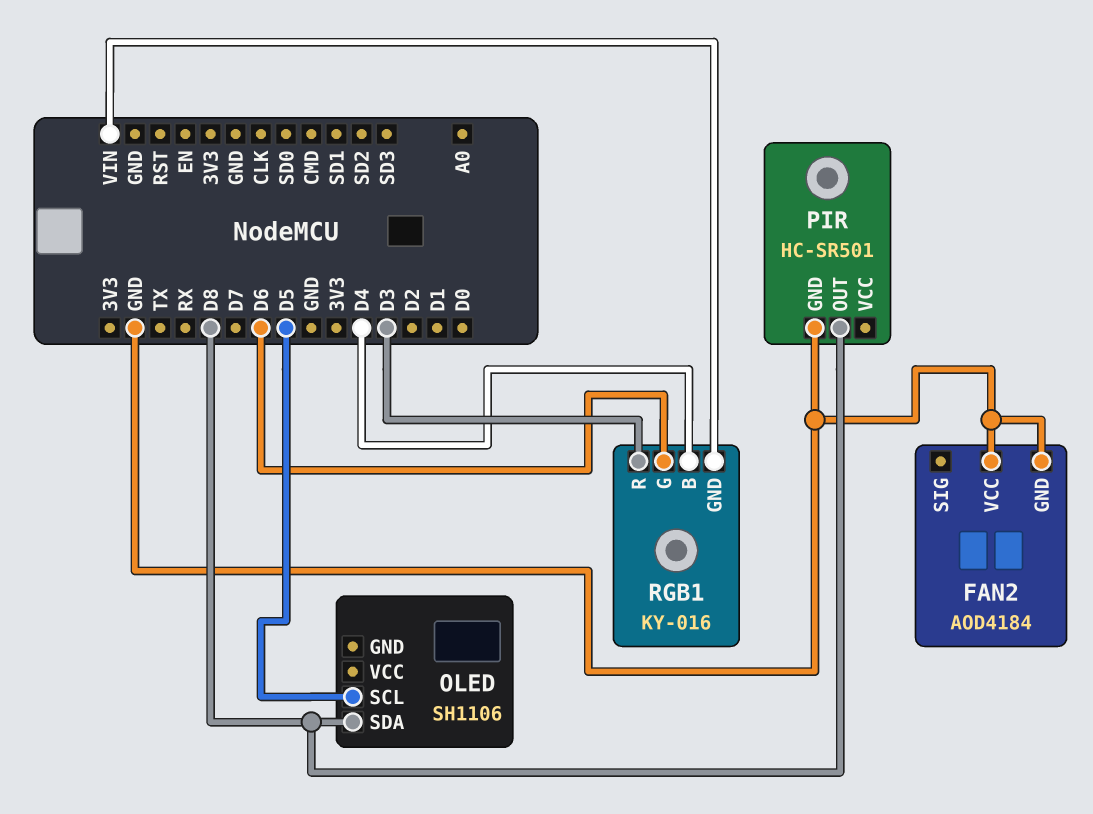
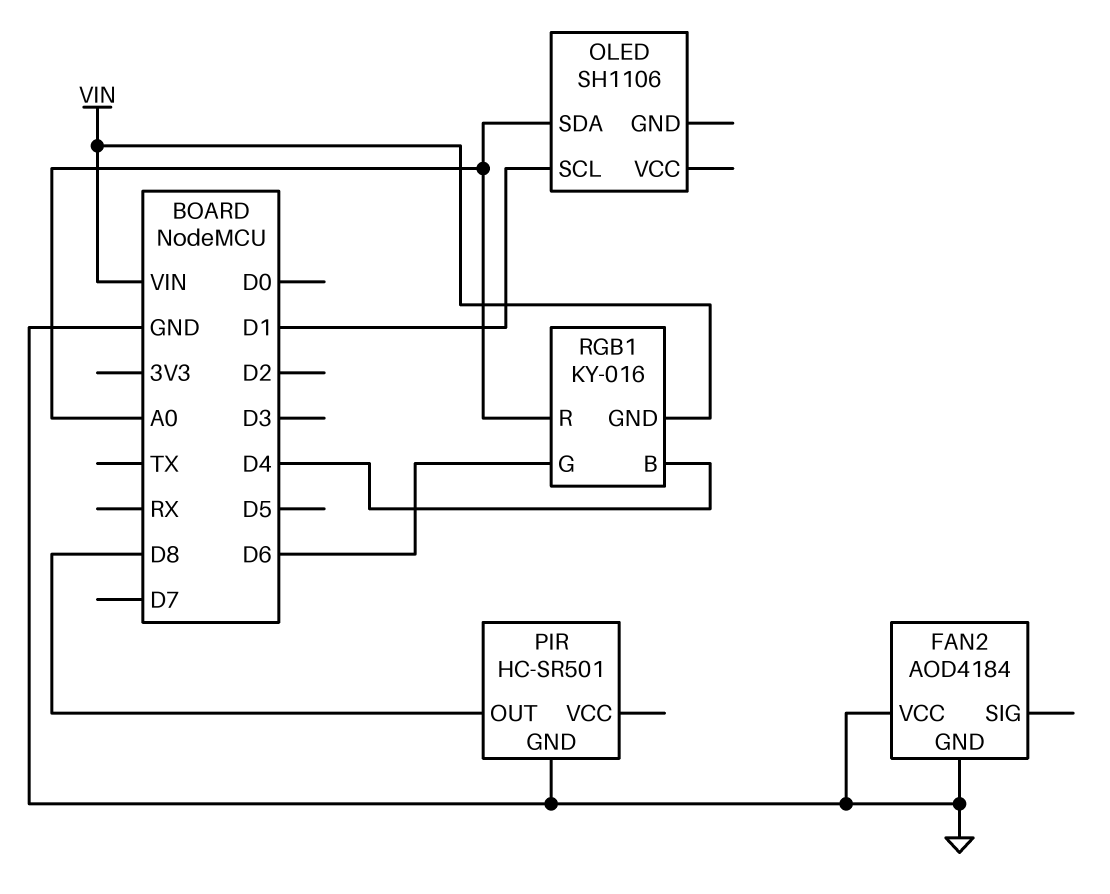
OLED pin SCL: D5 -> D1
OLED pin SDA: D8 -> A0
RGB1 pin R: D3 -> A0

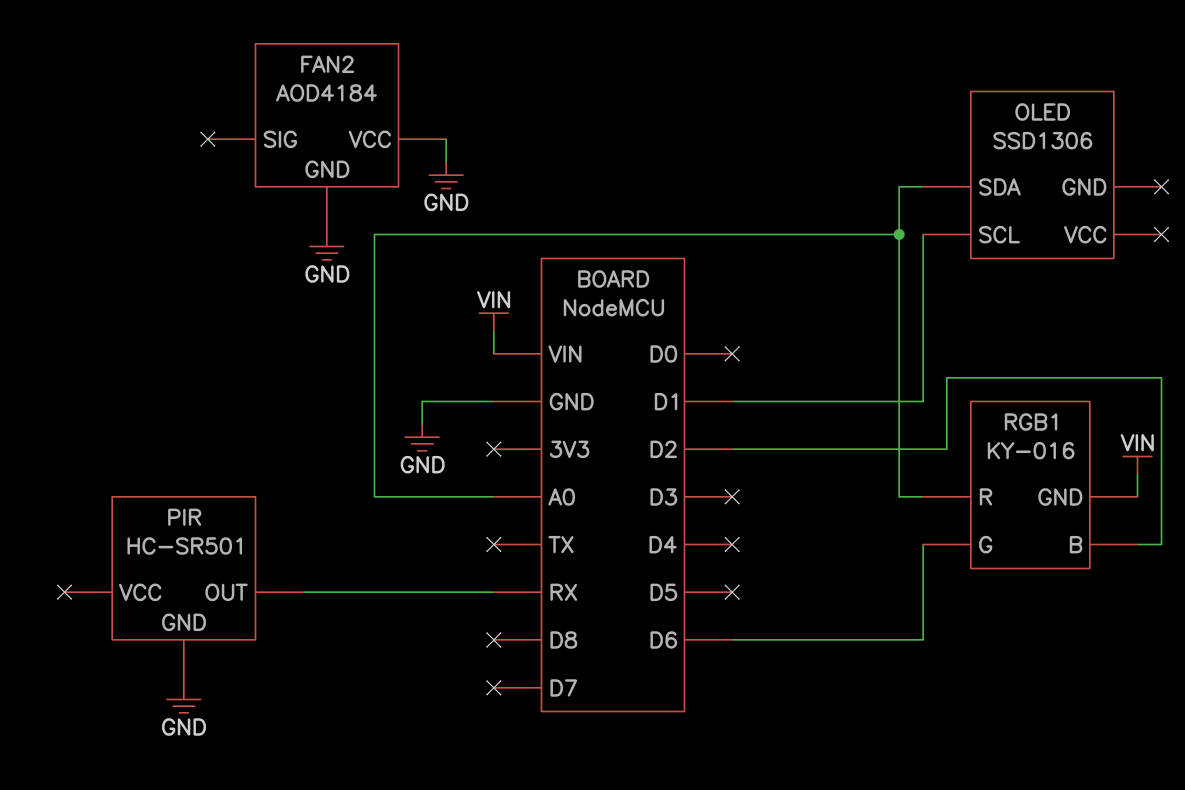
OLED: SH1106 -> SSD1306
PIR pin OUT: D8 -> RX
RGB1 pin B: D4 -> D2

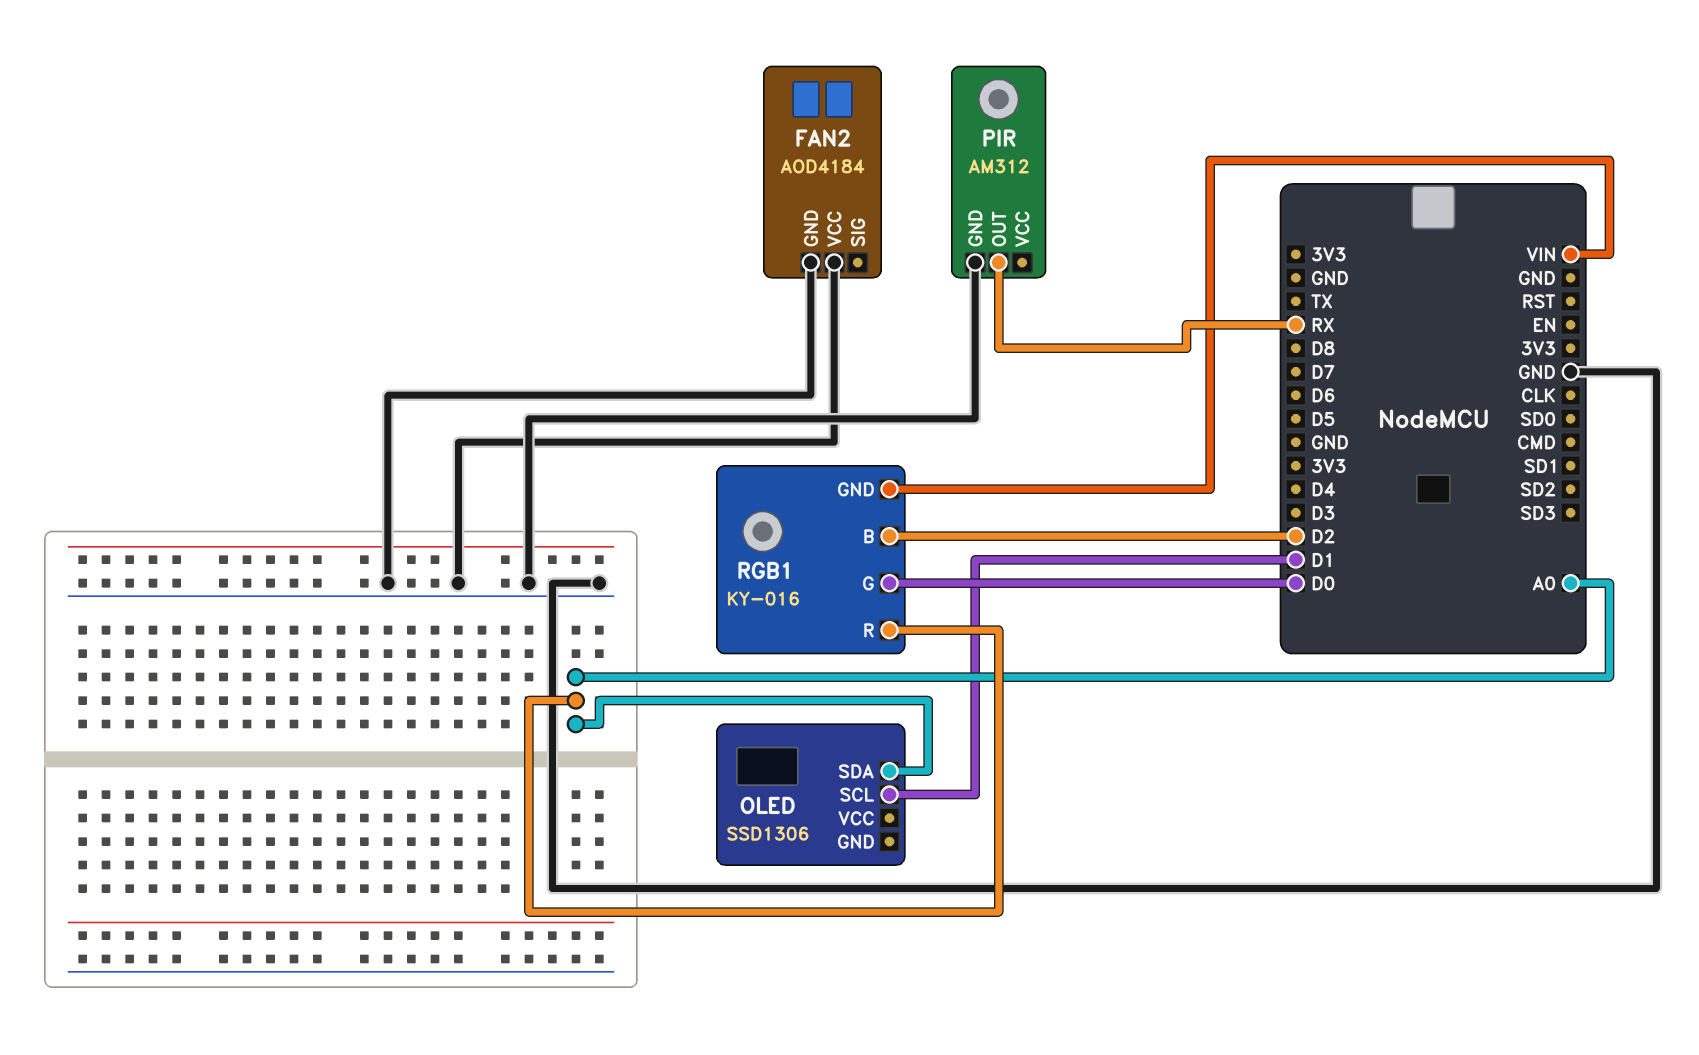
PIR: HC-SR501 -> AM312
RGB1 pin G: D6 -> D0

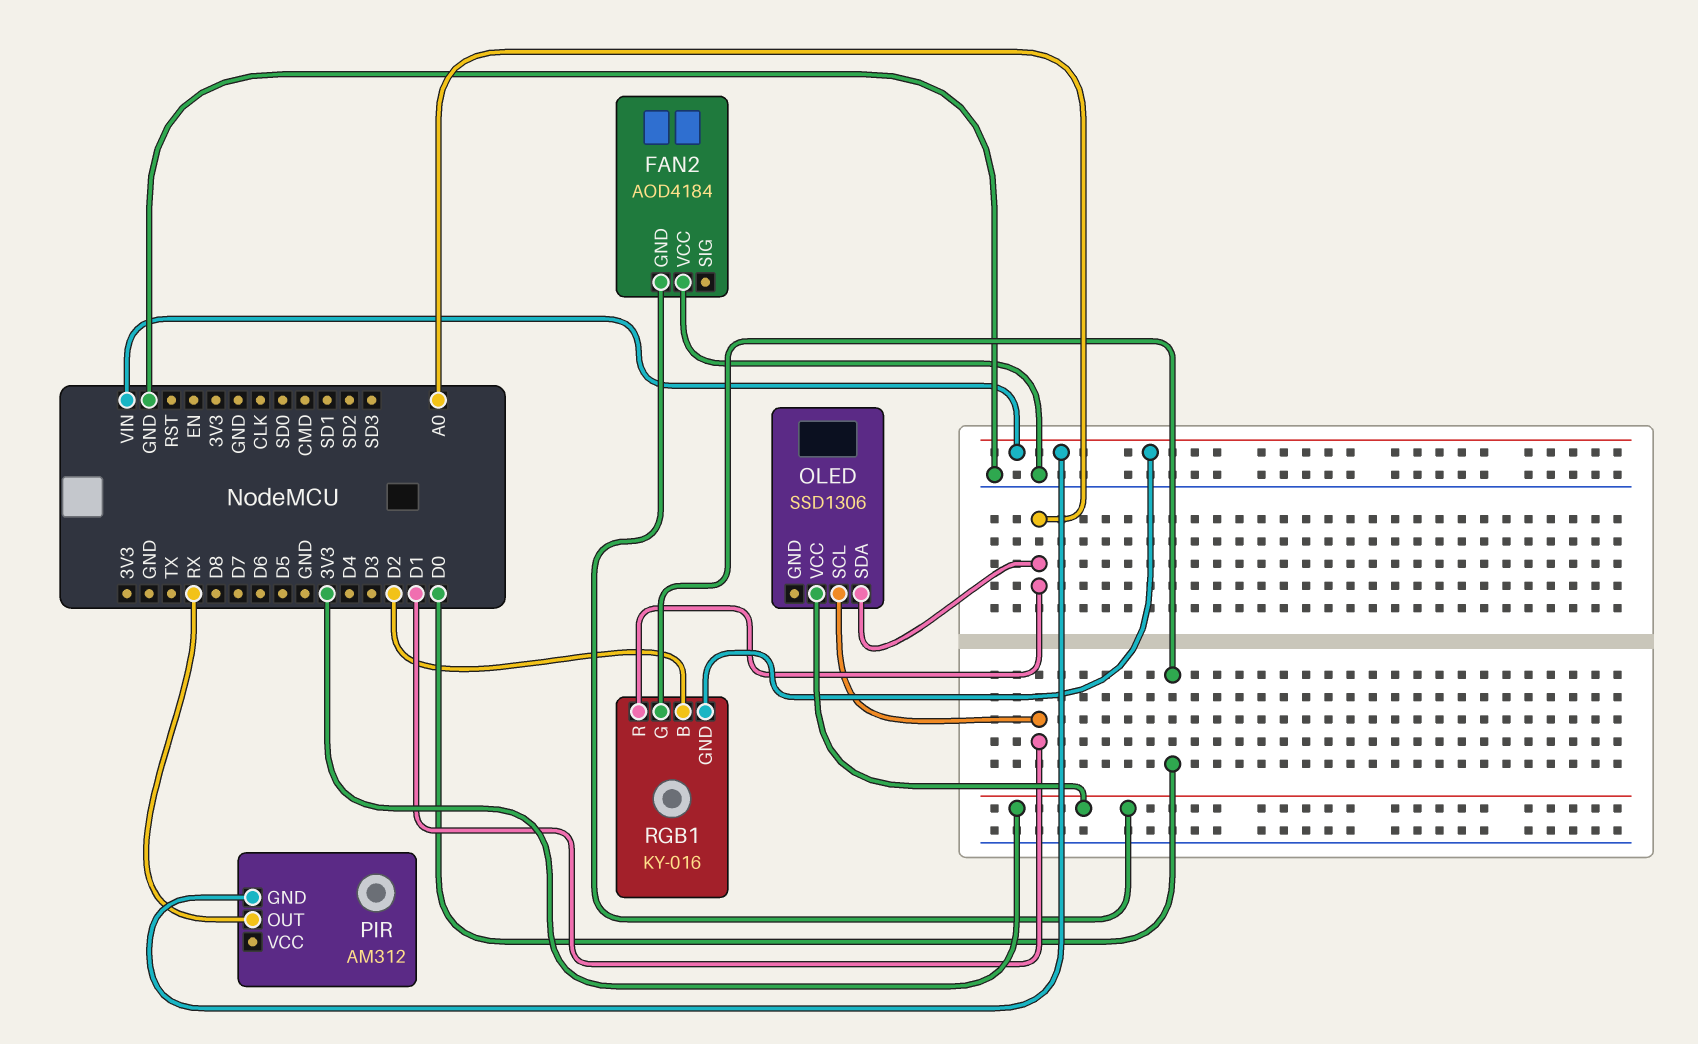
FAN2 pin GND: GND -> 3V3
OLED pin VCC: none -> 3V3
PIR pin GND: GND -> VIN

